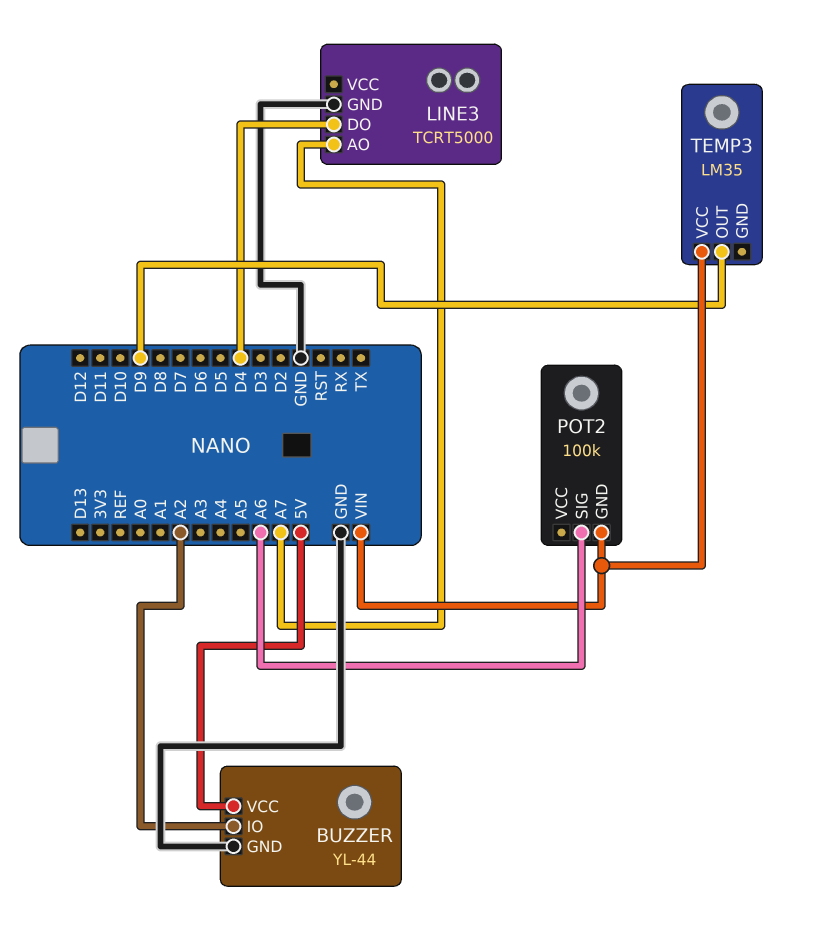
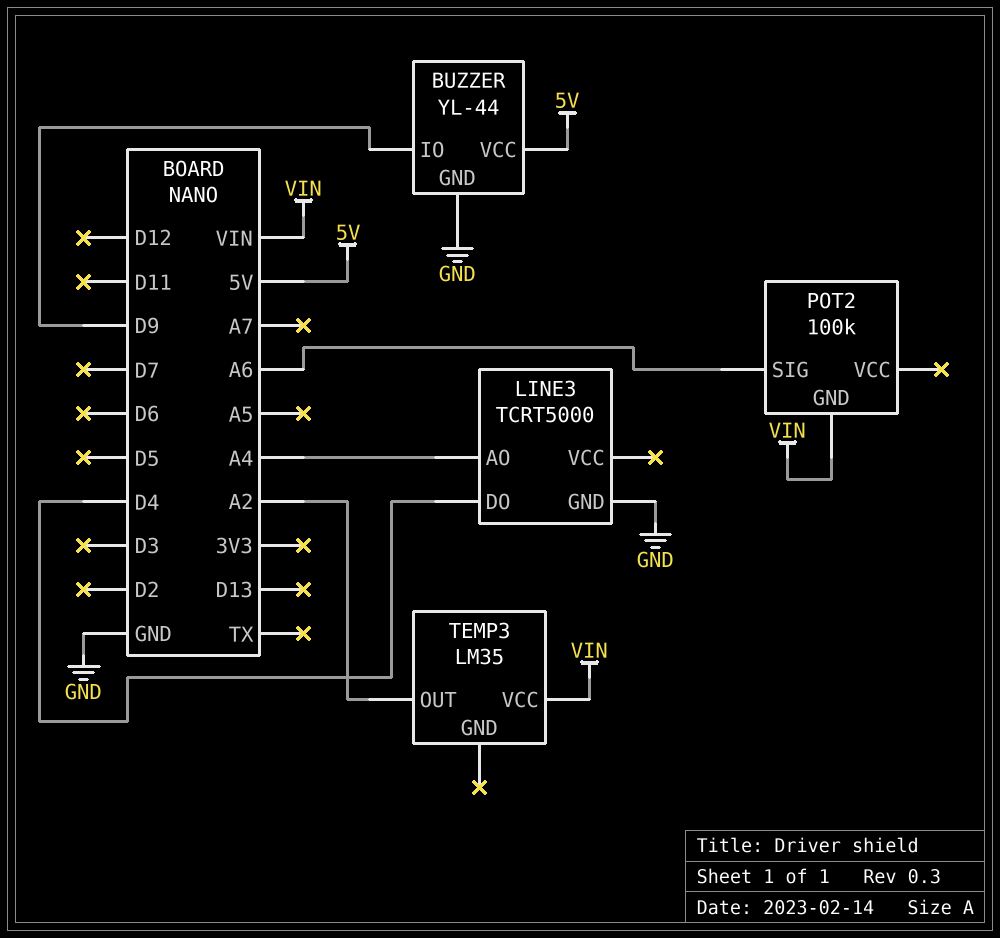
BUZZER pin IO: A2 -> D9
LINE3 pin AO: A7 -> A4
TEMP3 pin OUT: D9 -> A2

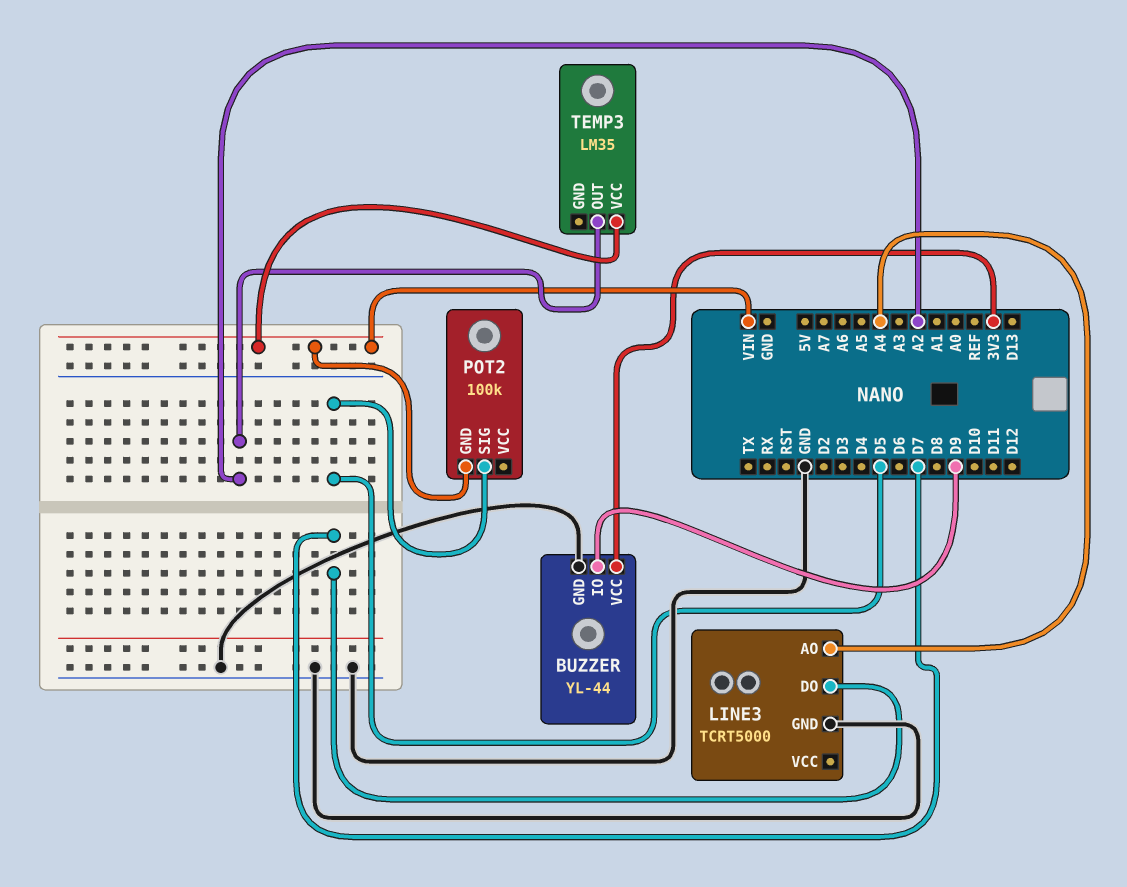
BUZZER pin VCC: 5V -> 3V3
LINE3 pin DO: D4 -> D7
POT2 pin SIG: A6 -> D5

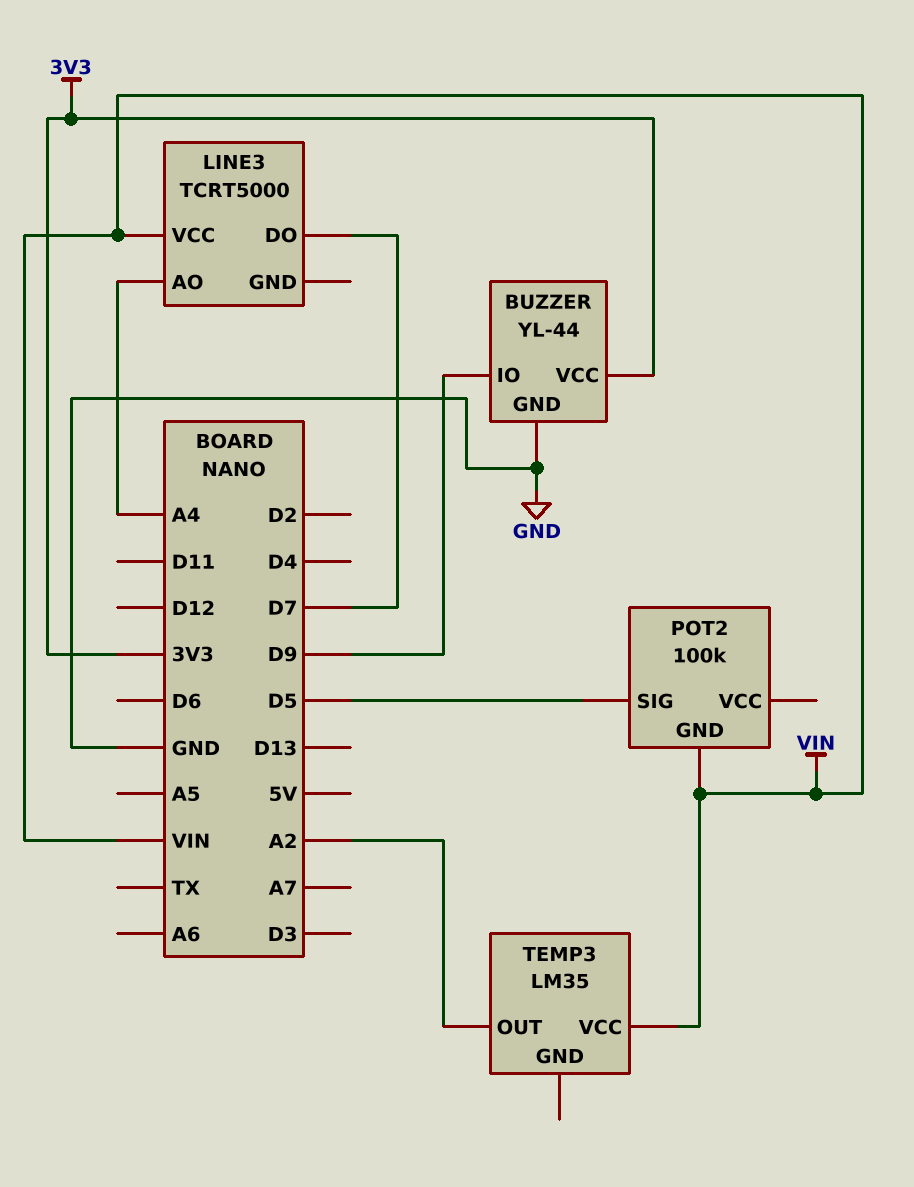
LINE3 pin GND: GND -> none
LINE3 pin VCC: none -> VIN

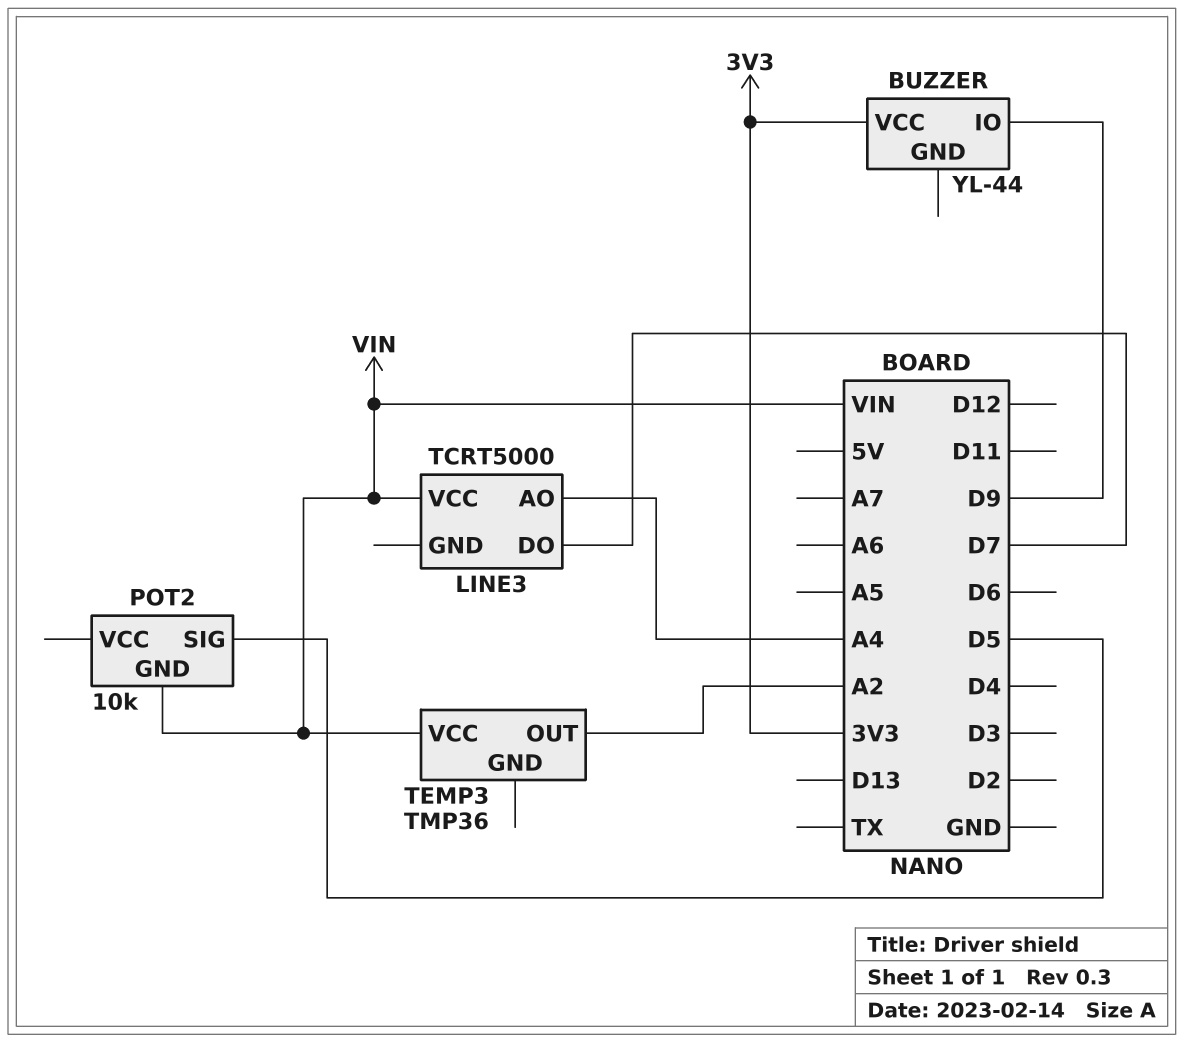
BUZZER pin GND: GND -> none
POT2: 100k -> 10k
TEMP3: LM35 -> TMP36

